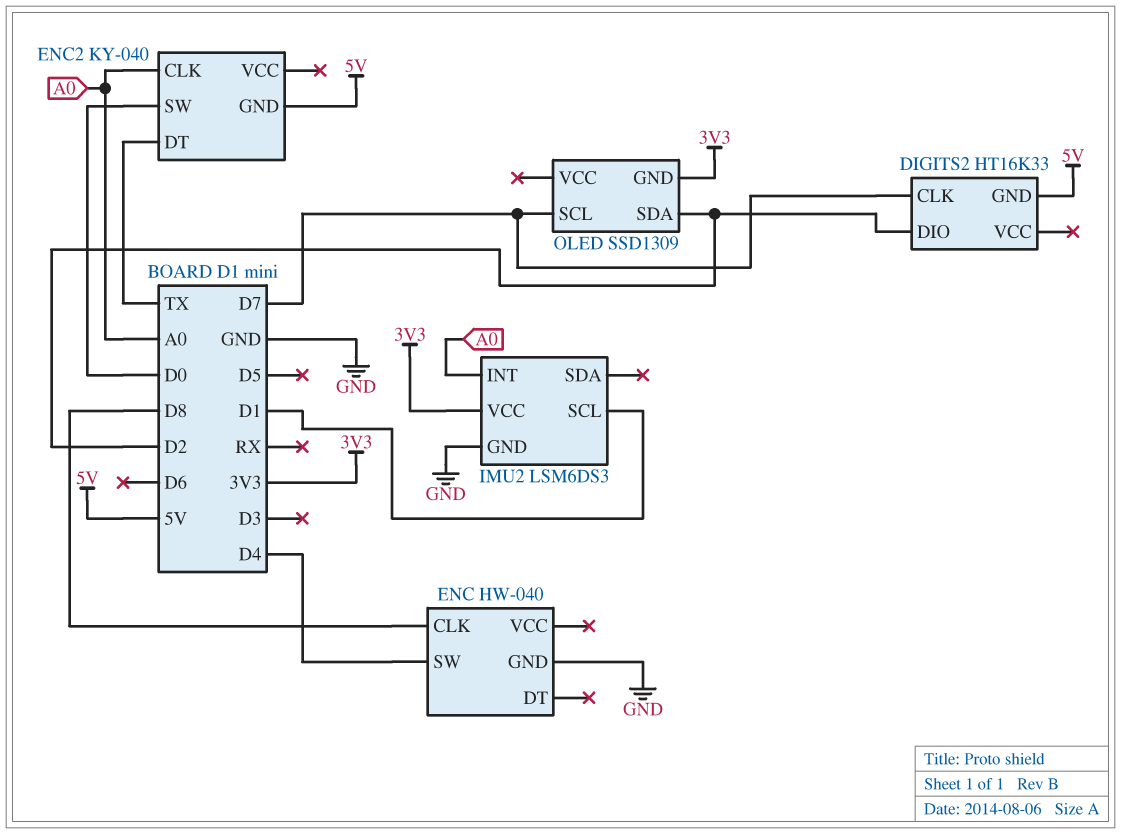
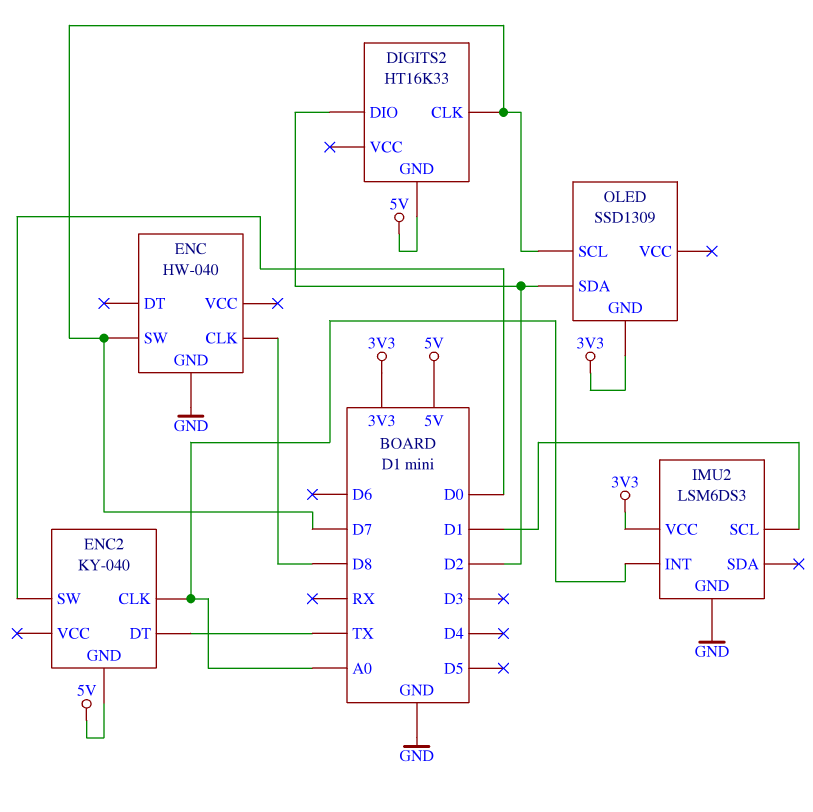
ENC pin SW: D4 -> D7

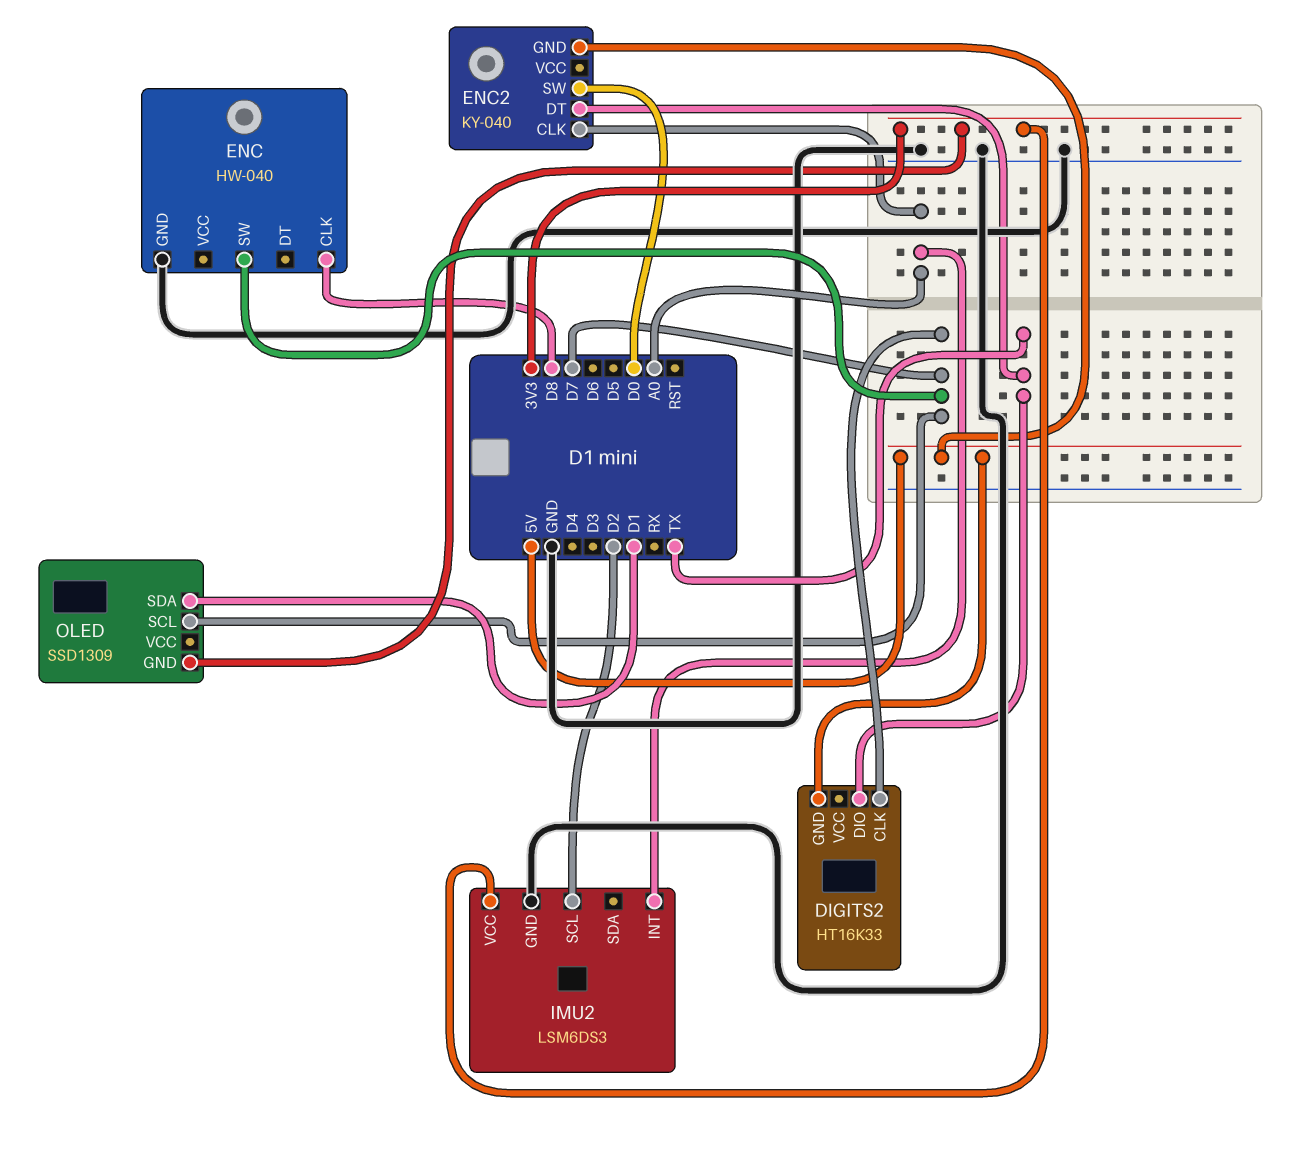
DIGITS2 pin DIO: D2 -> TX
IMU2 pin SCL: D1 -> D2
OLED pin SDA: D2 -> D1

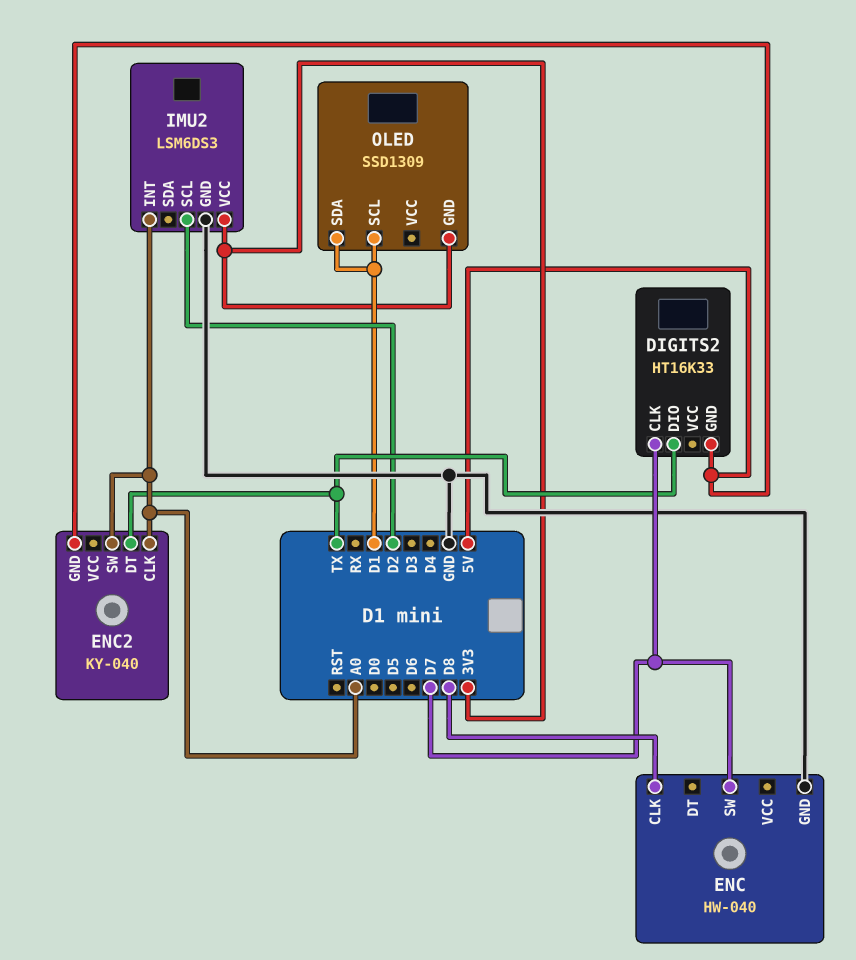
ENC2 pin SW: D0 -> A0
OLED pin SCL: D7 -> D1

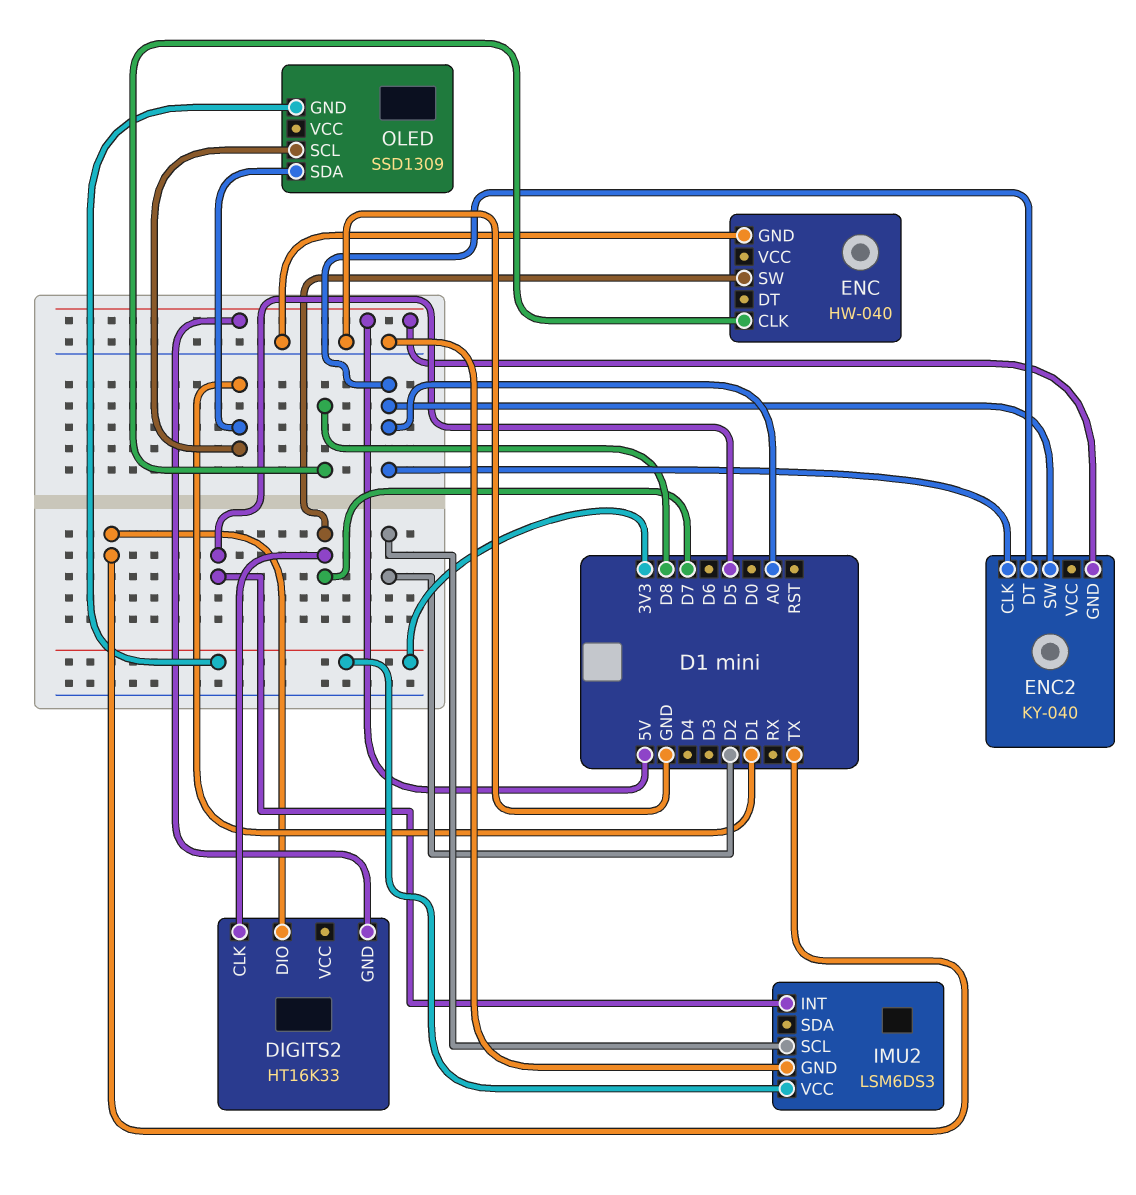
ENC2 pin DT: TX -> A0
IMU2 pin INT: A0 -> D5

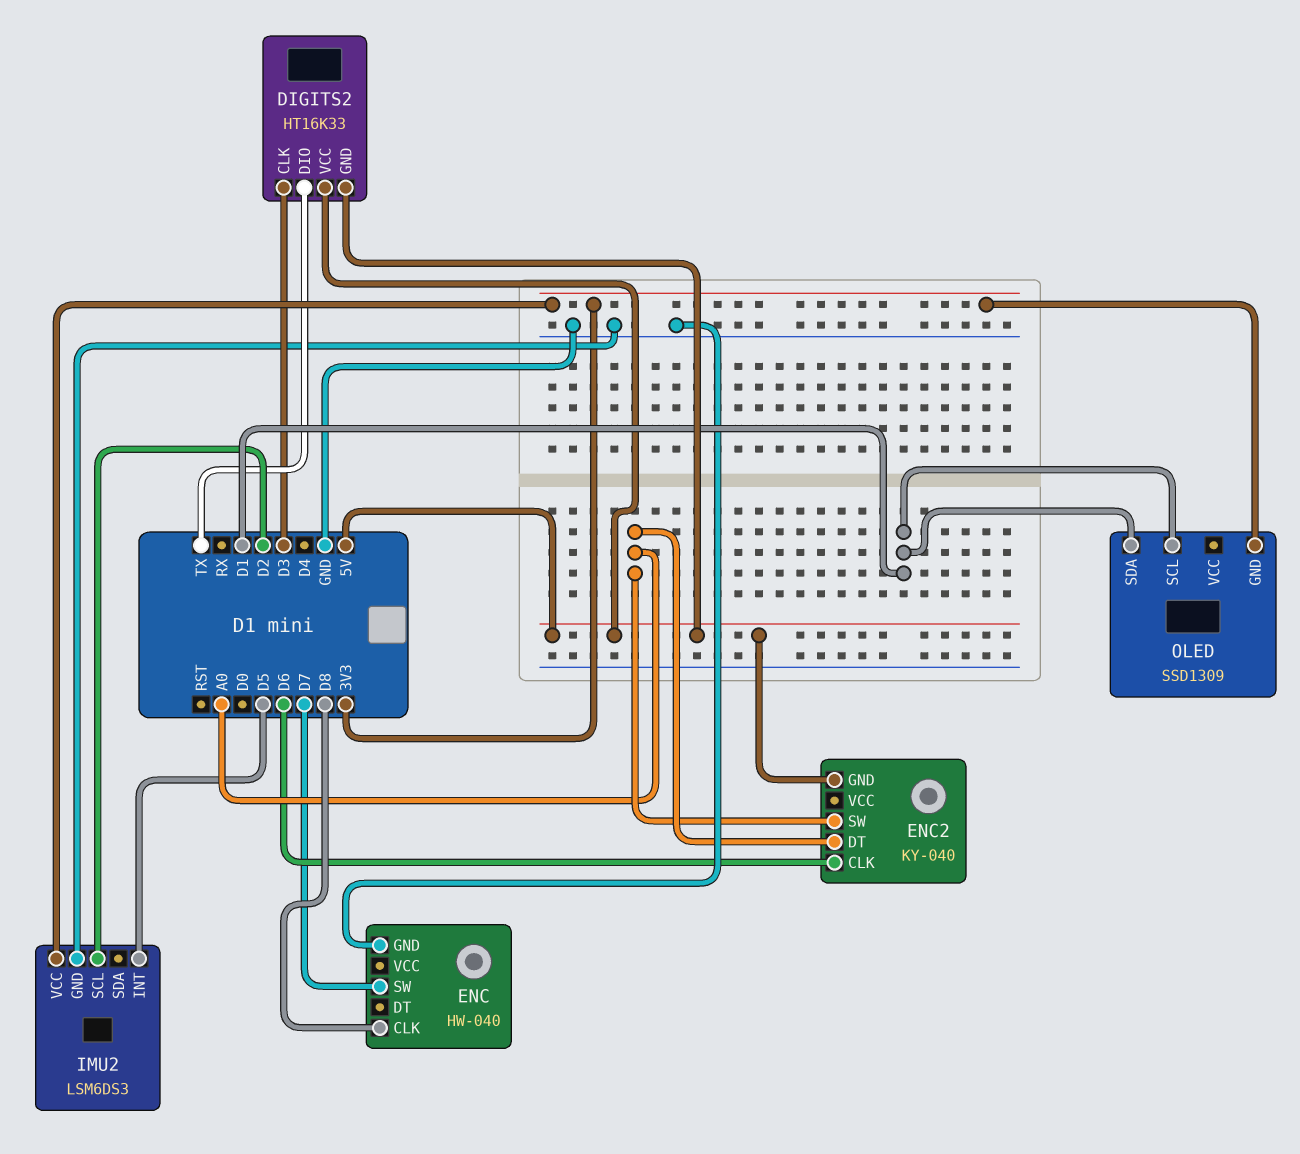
DIGITS2 pin CLK: D7 -> D3
DIGITS2 pin VCC: none -> 5V
ENC2 pin CLK: A0 -> D6

